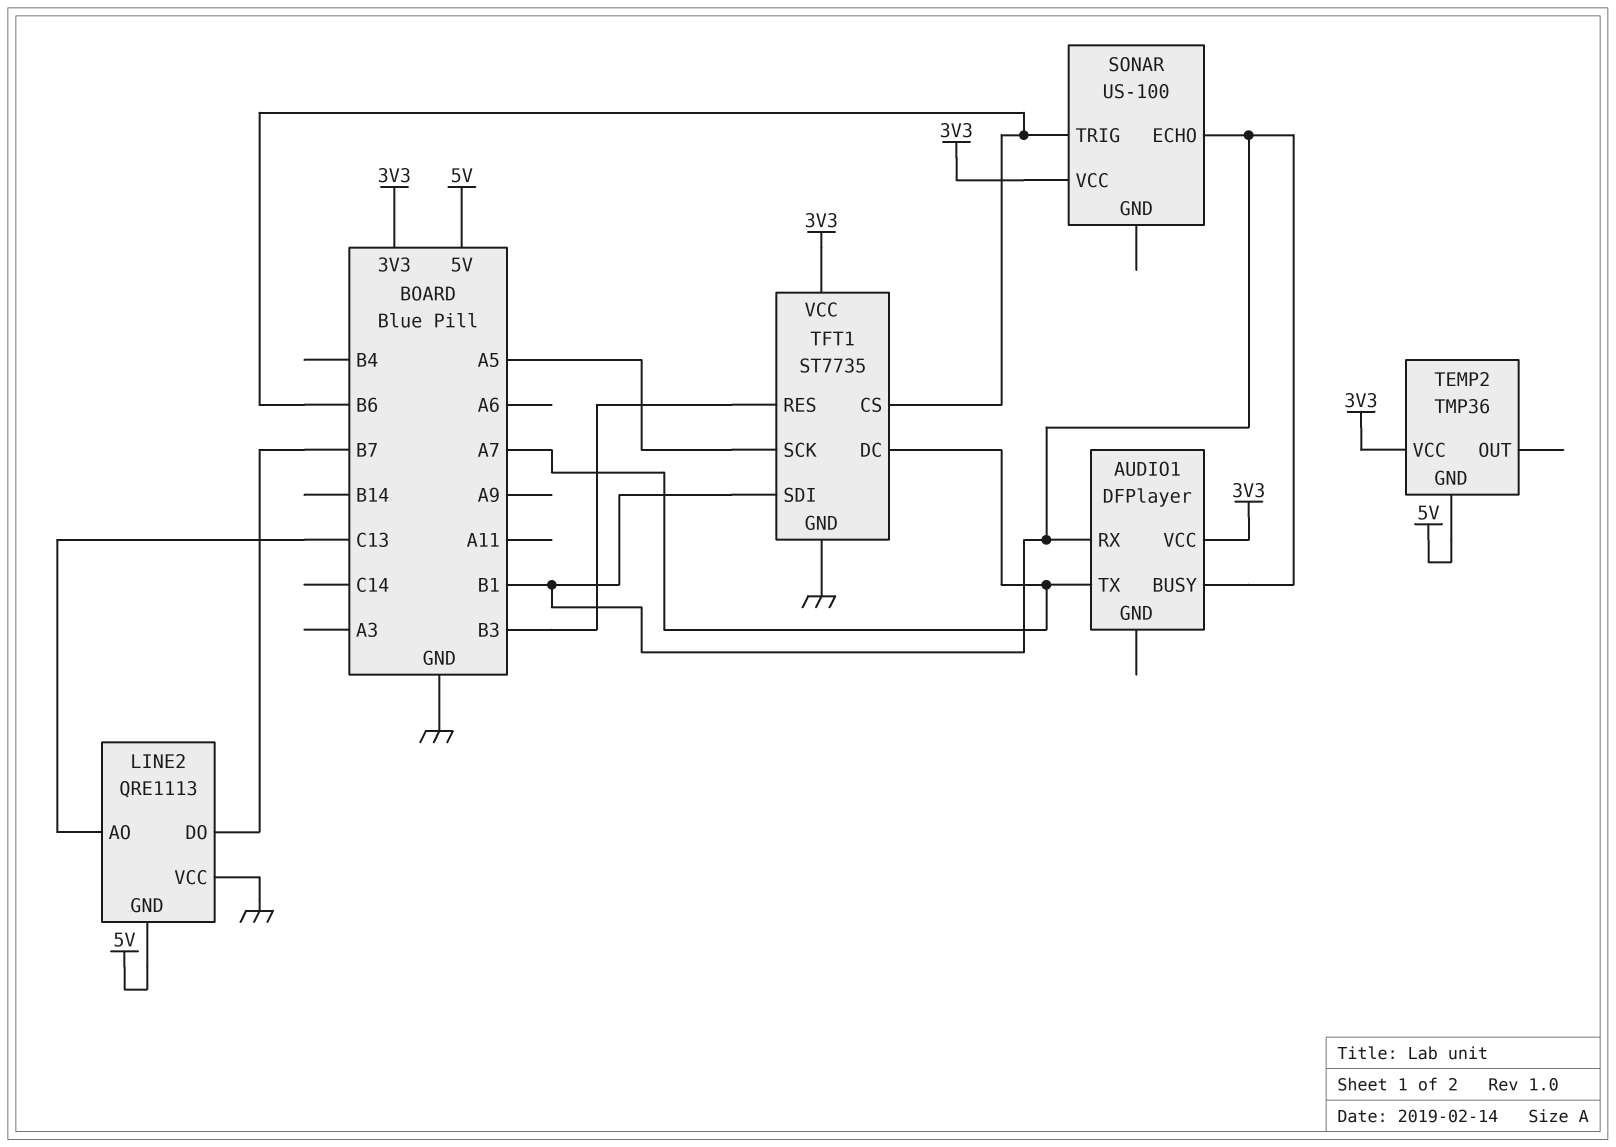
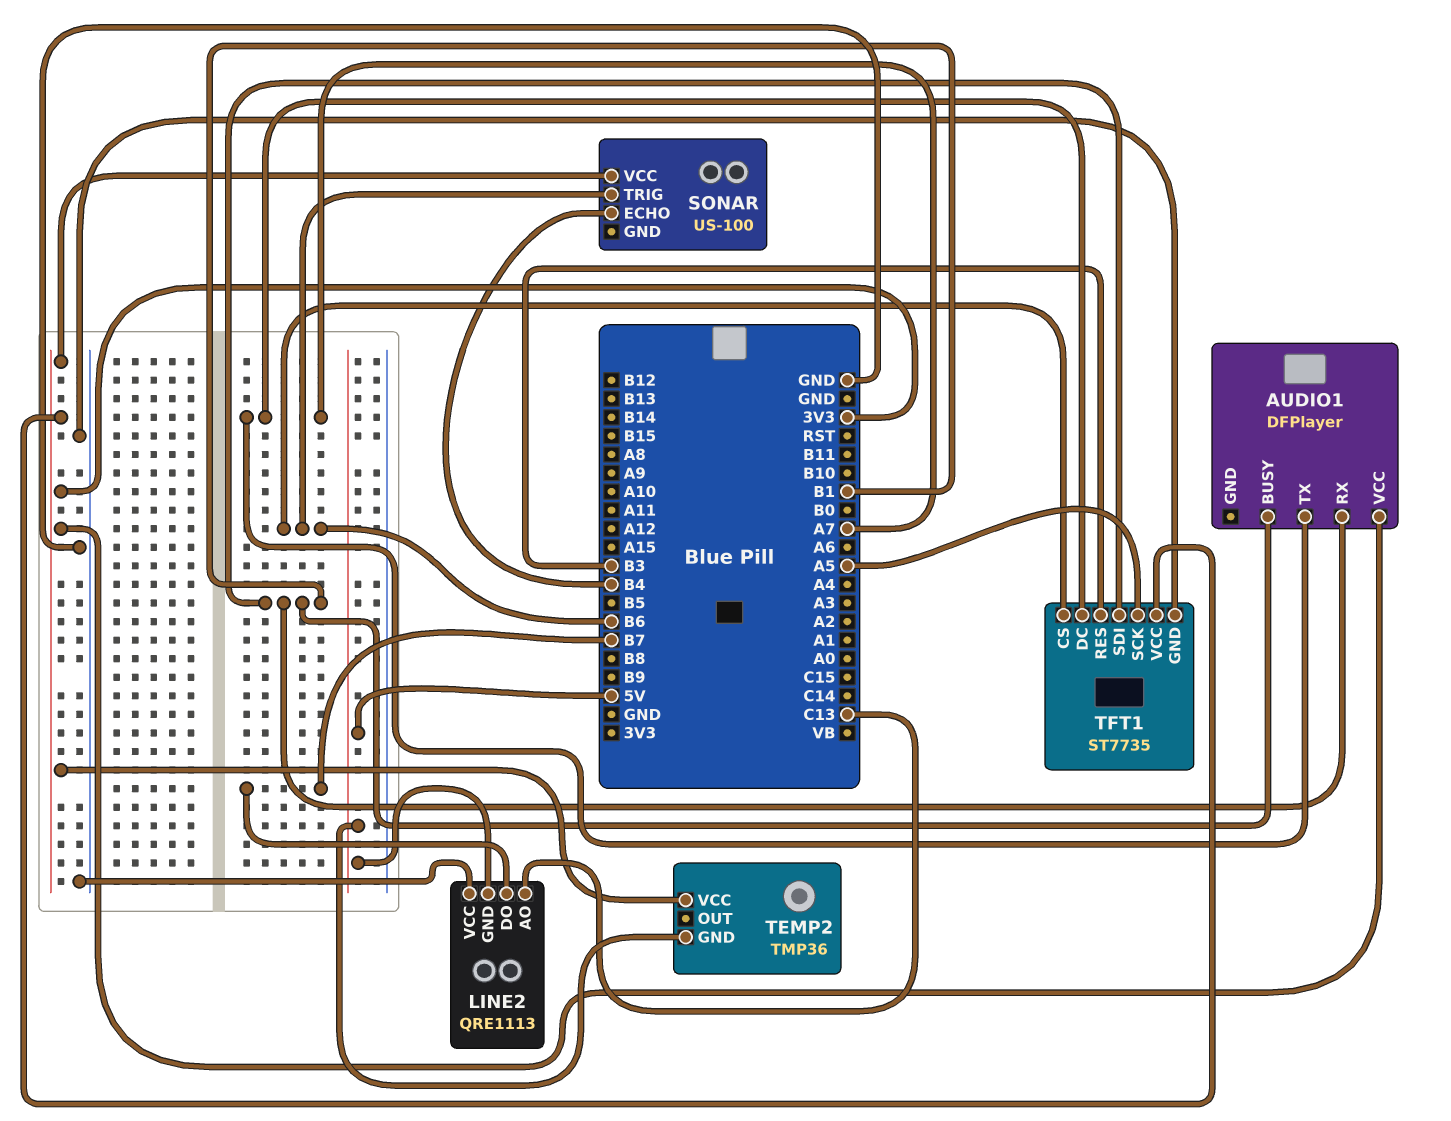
SONAR pin ECHO: B1 -> B4

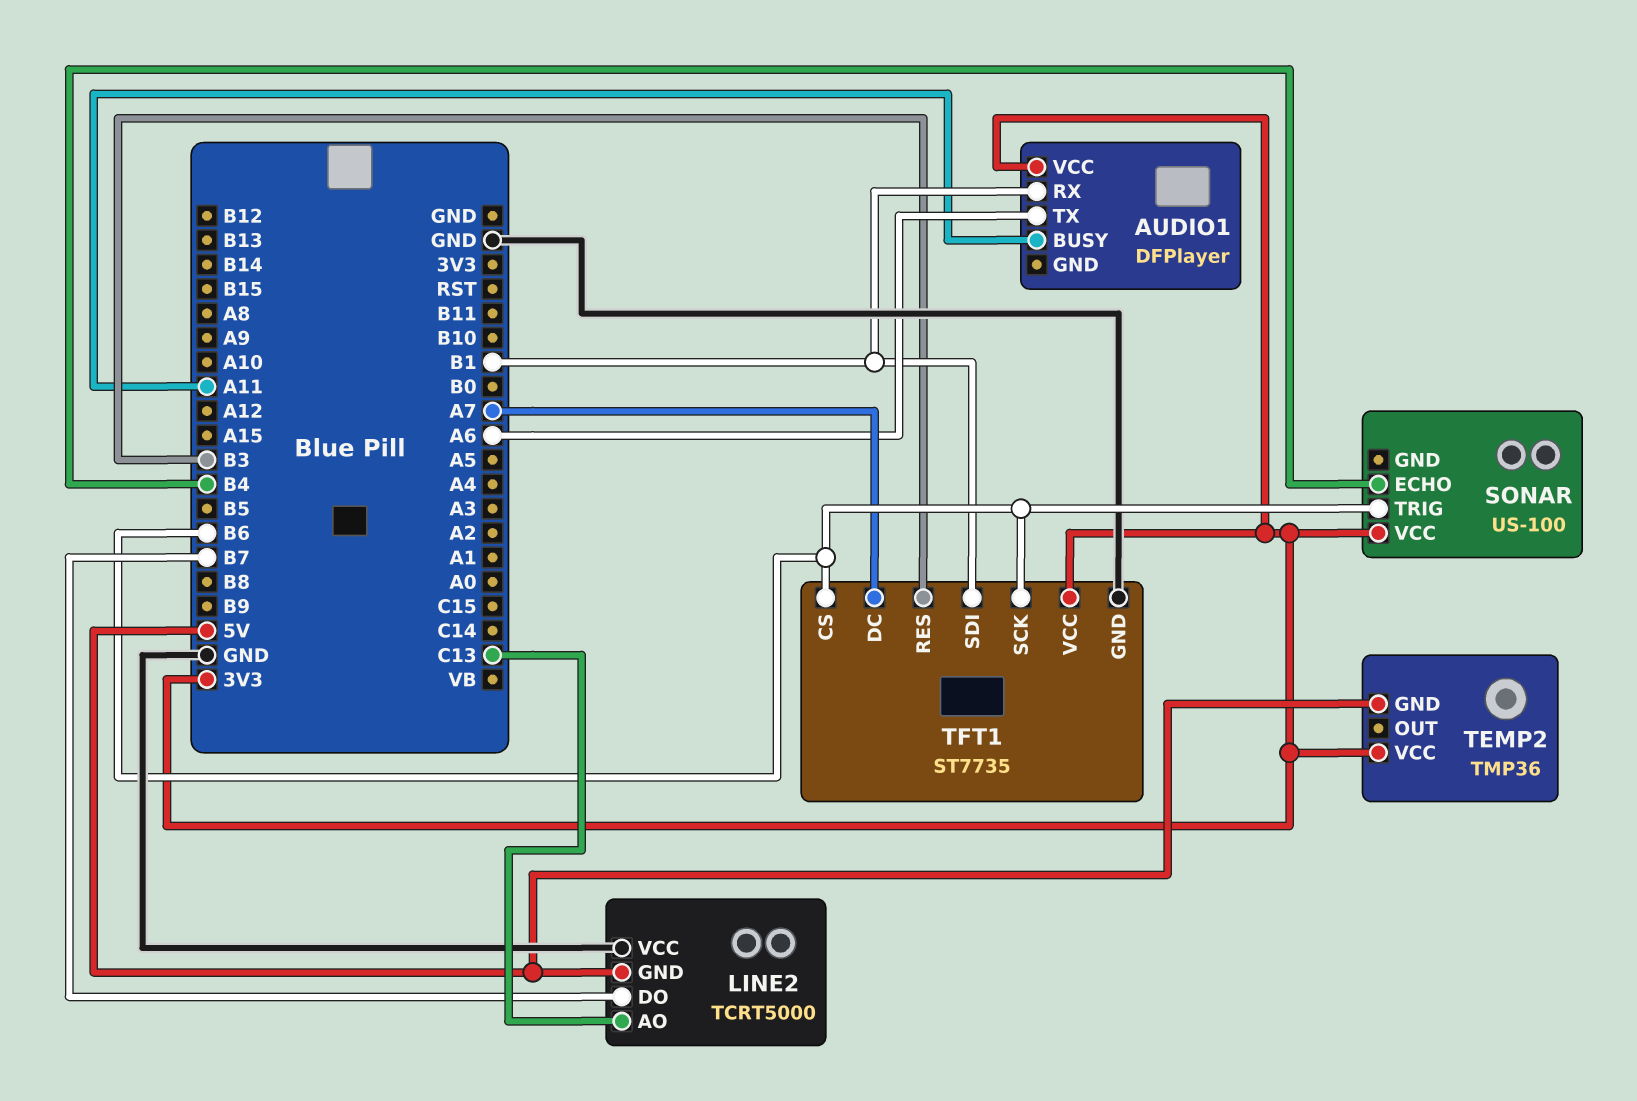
AUDIO1 pin BUSY: B1 -> A11
AUDIO1 pin TX: A7 -> A6
LINE2: QRE1113 -> TCRT5000
TFT1 pin SCK: A5 -> B6

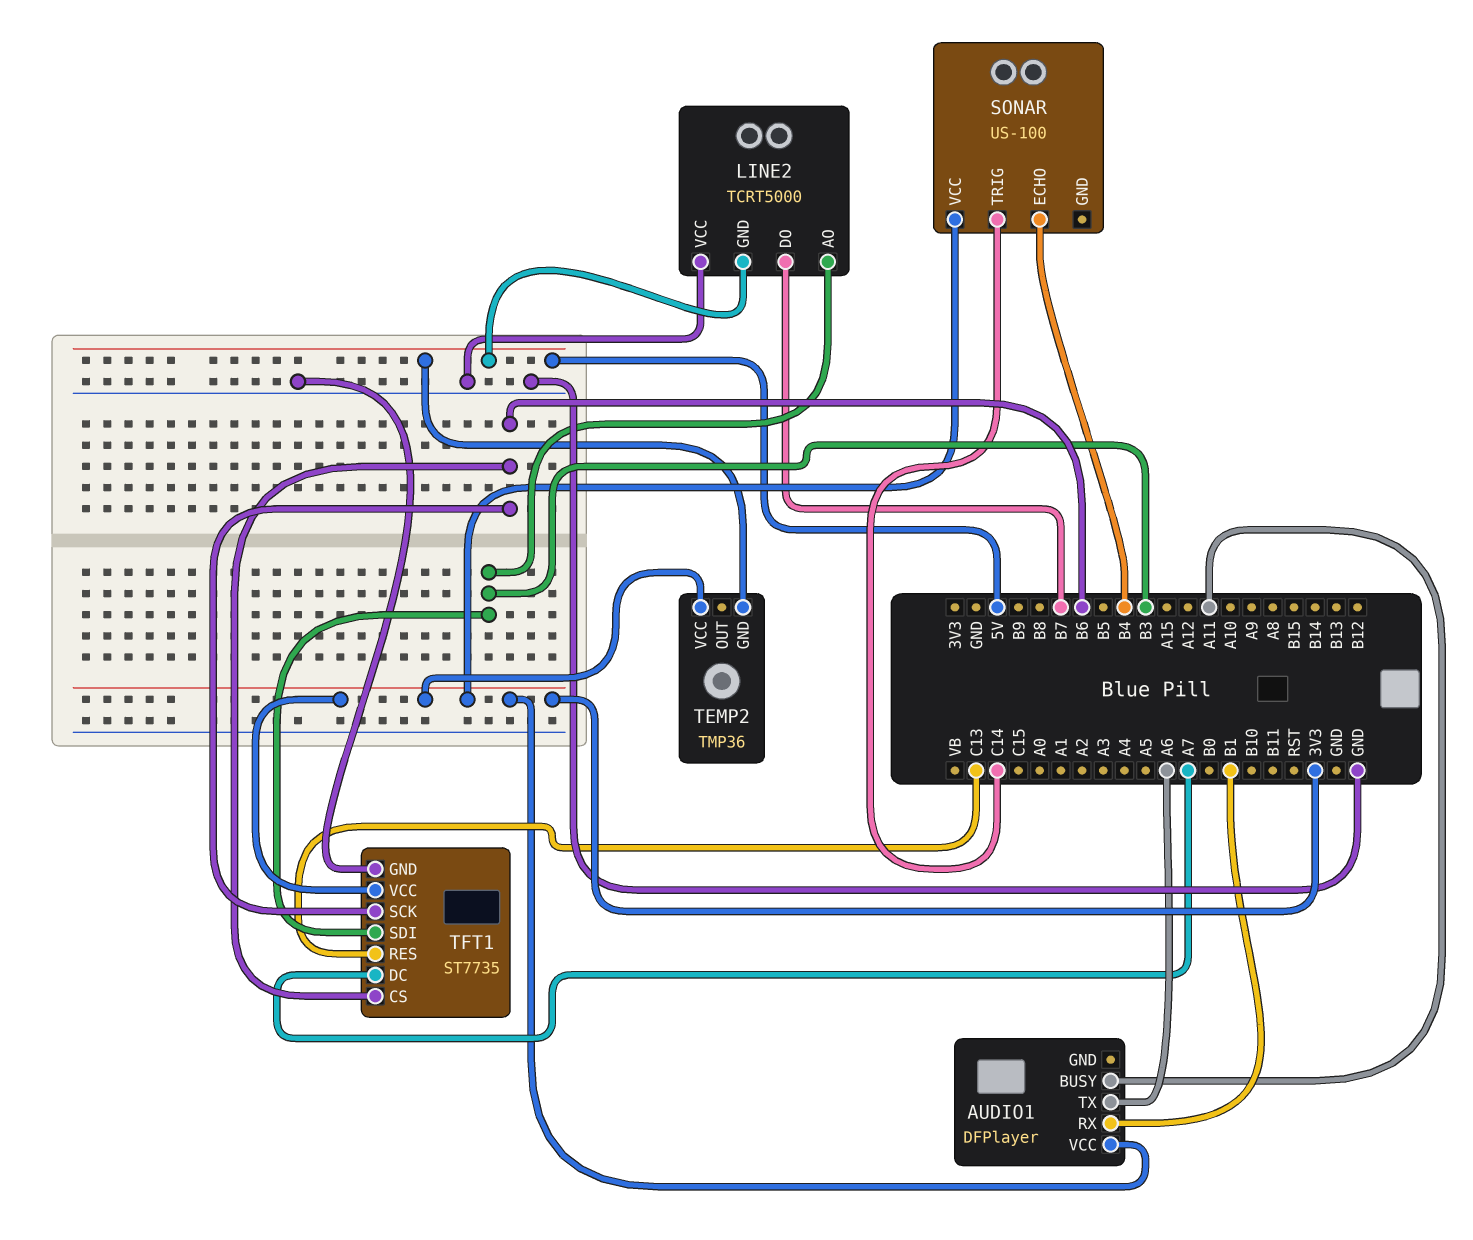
LINE2 pin AO: C13 -> B3
SONAR pin TRIG: B6 -> C14
TFT1 pin RES: B3 -> C13
TFT1 pin SDI: B1 -> B3

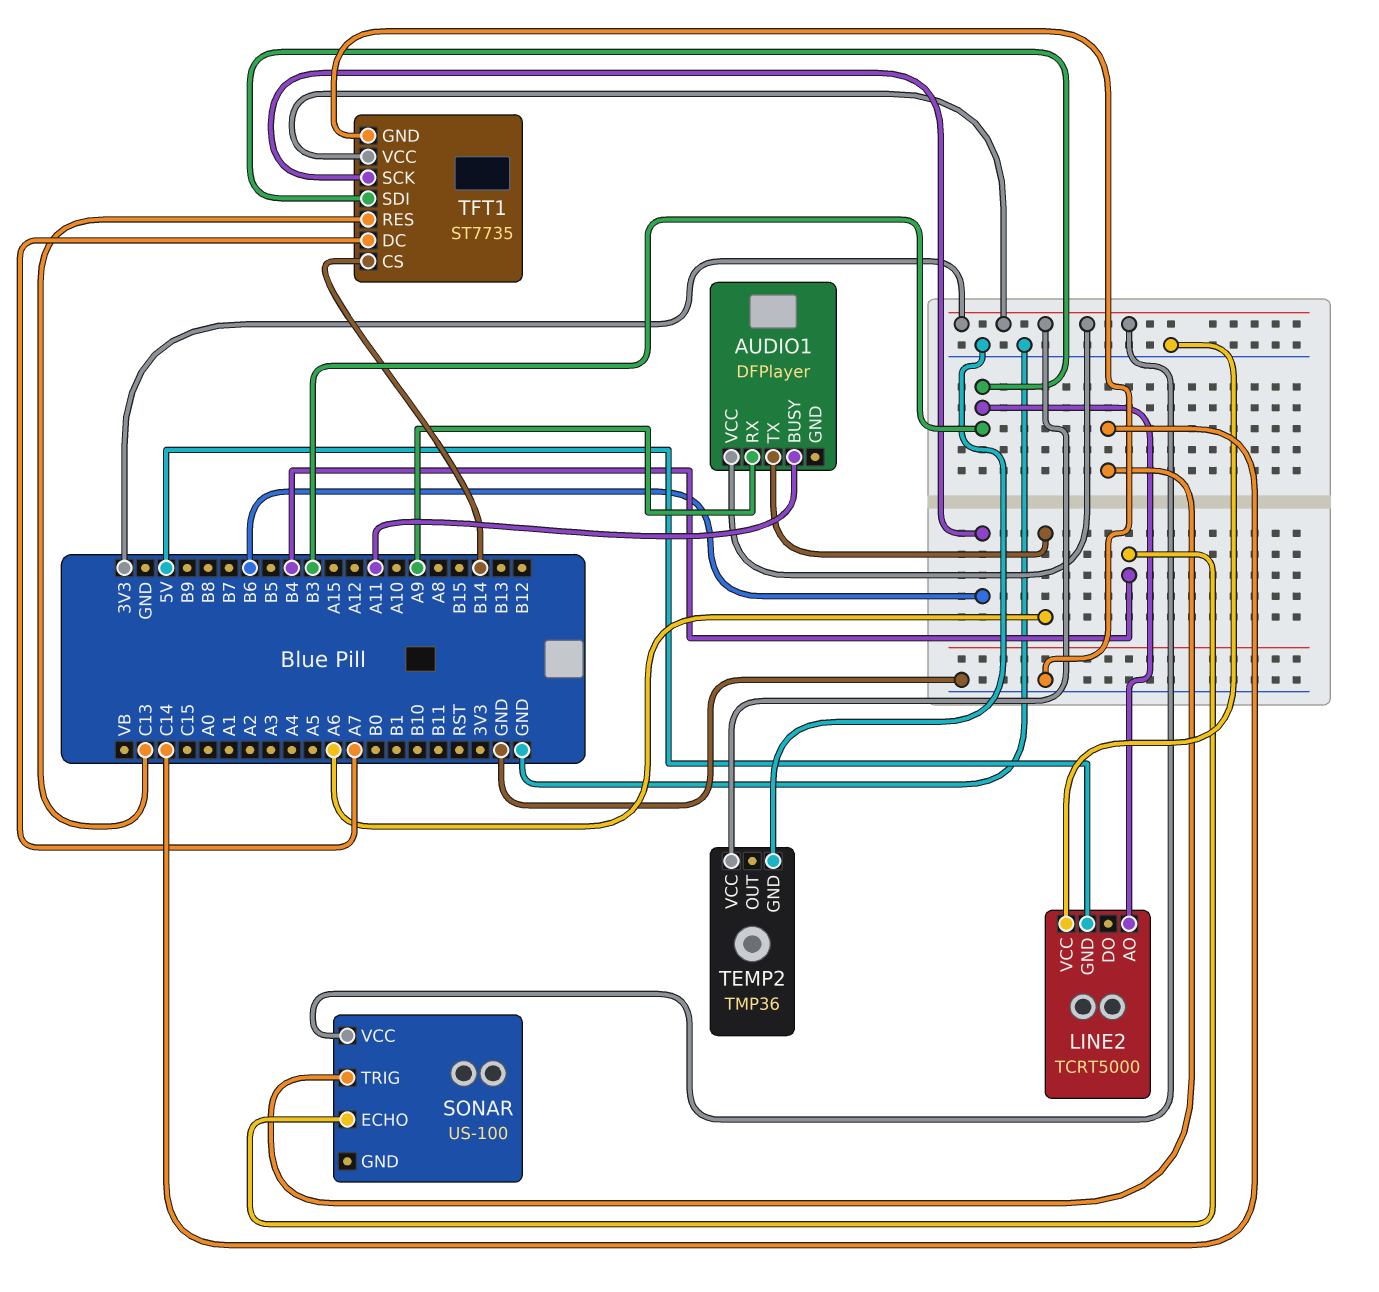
AUDIO1 pin RX: B1 -> A9
LINE2 pin DO: B7 -> none
TEMP2 pin GND: 5V -> GND
TFT1 pin CS: B6 -> B14

